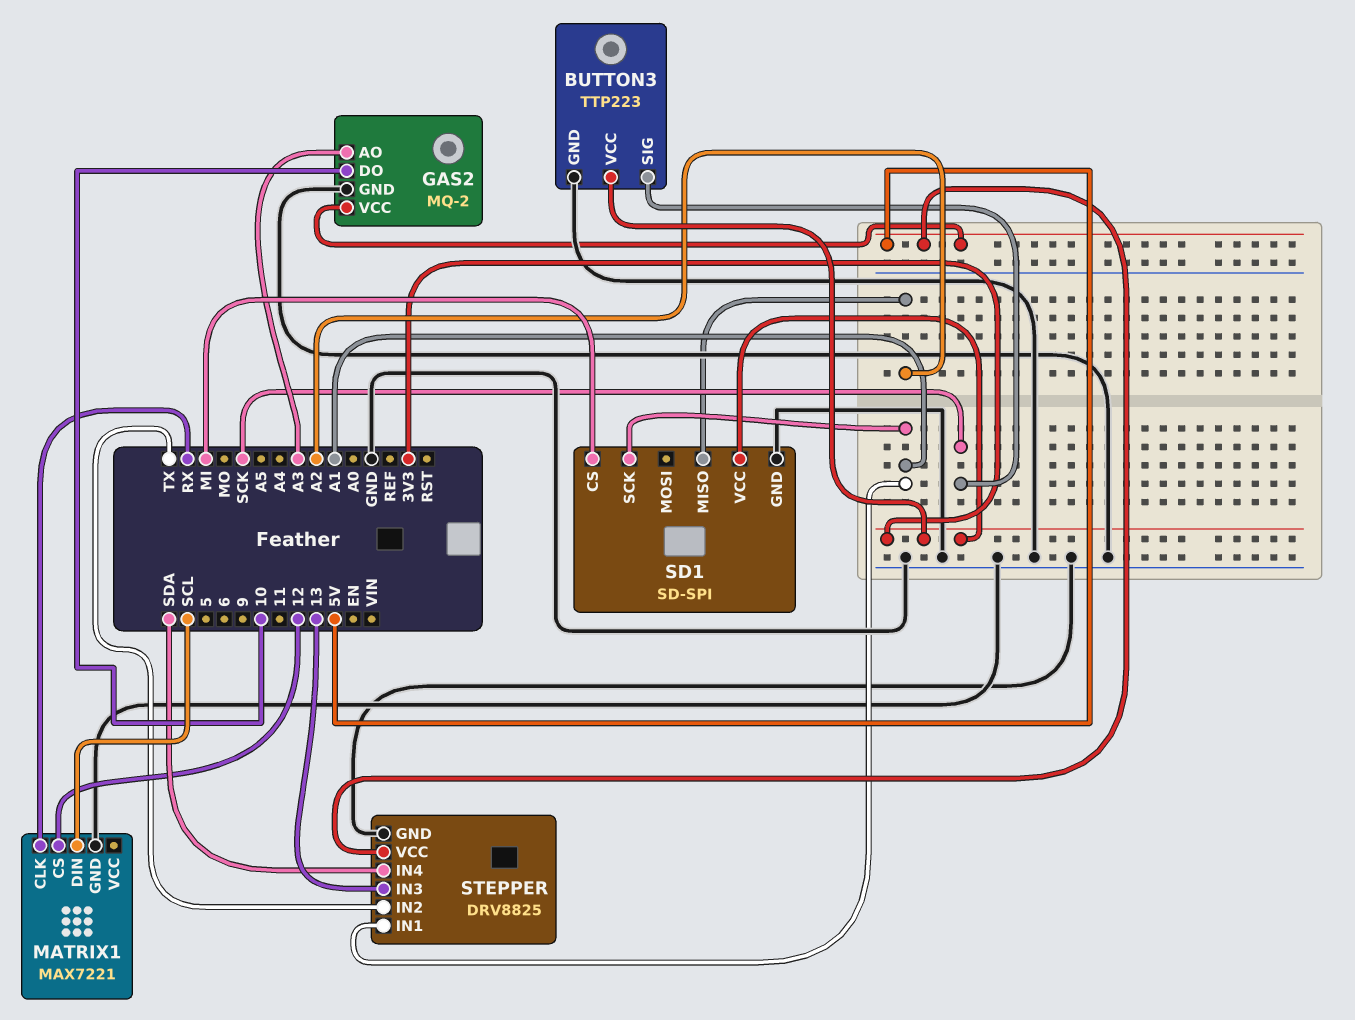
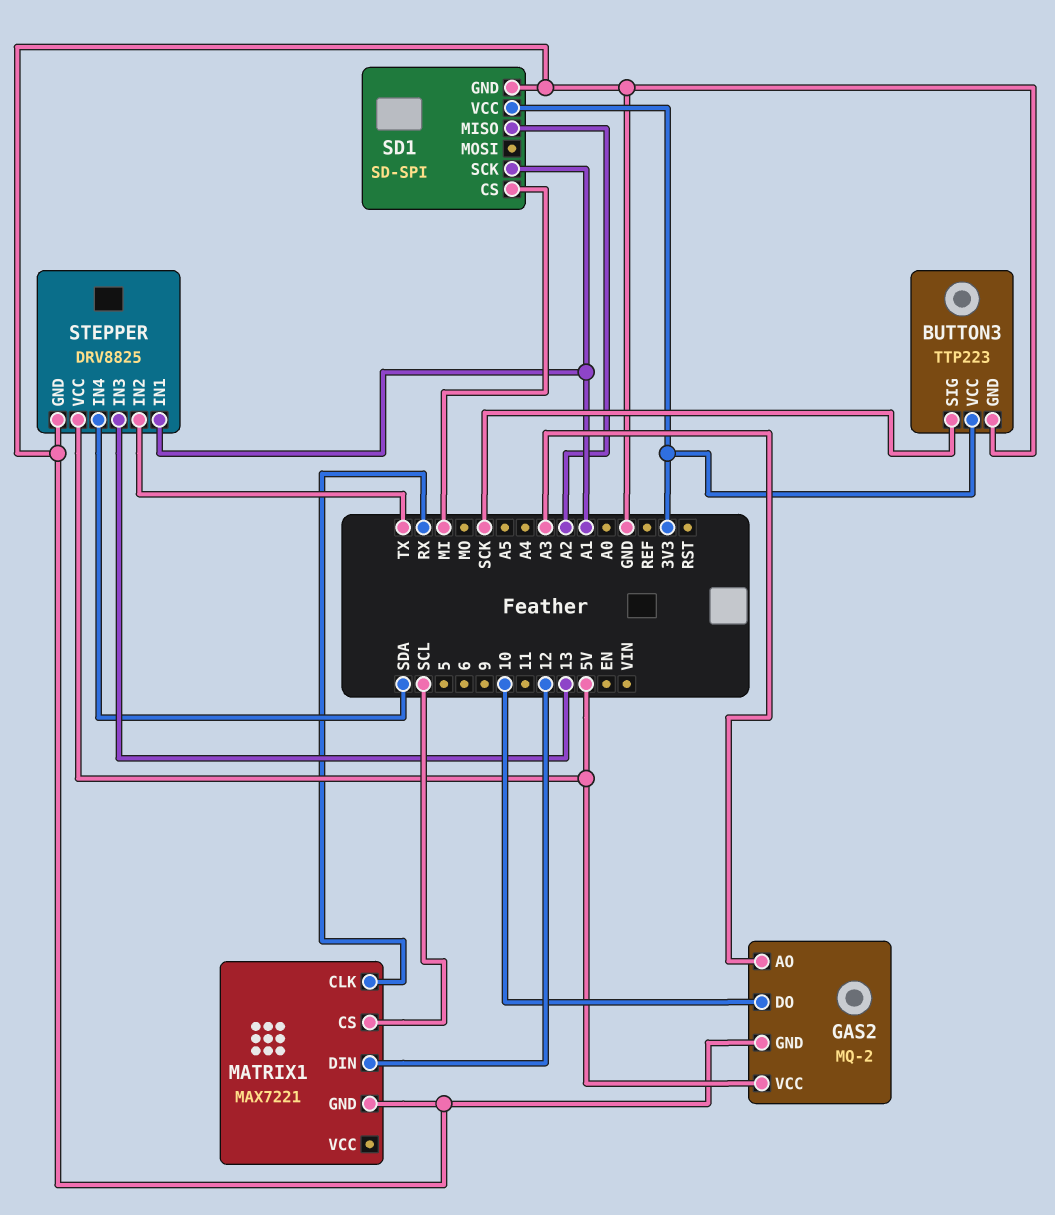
MATRIX1 pin CS: 12 -> SCL
MATRIX1 pin DIN: SCL -> 12

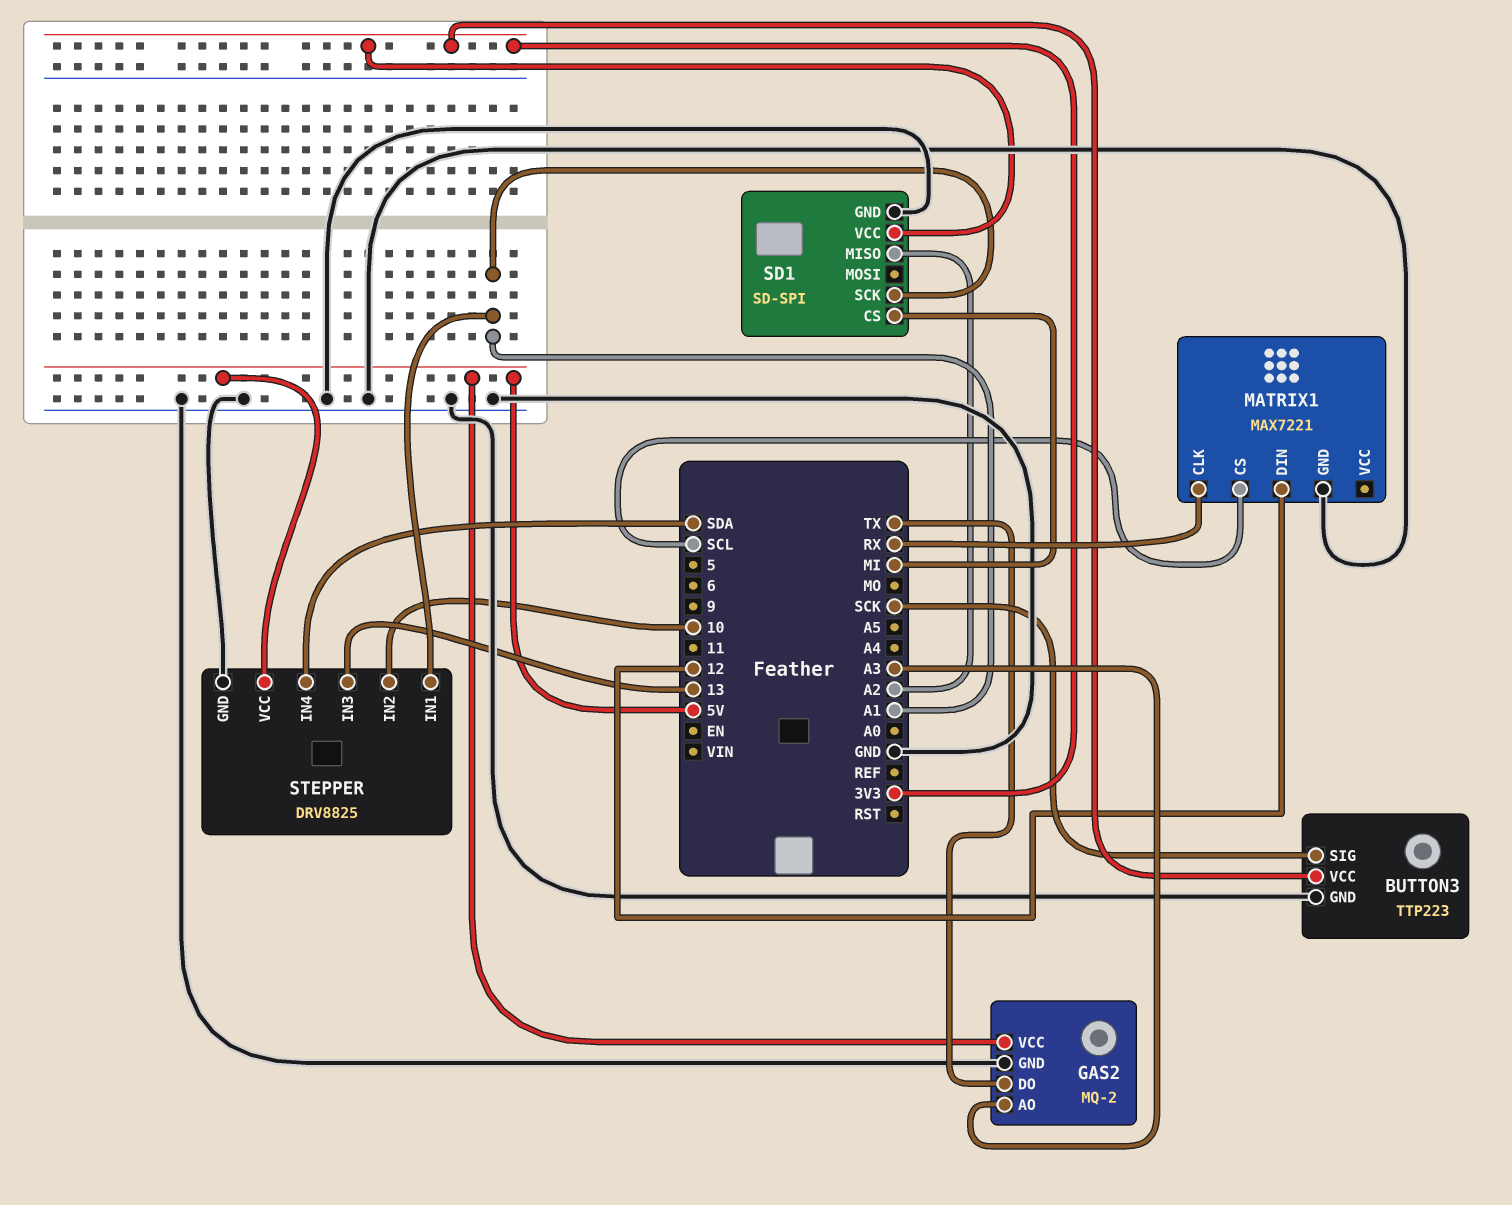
GAS2 pin DO: 10 -> TX
STEPPER pin IN2: TX -> 10

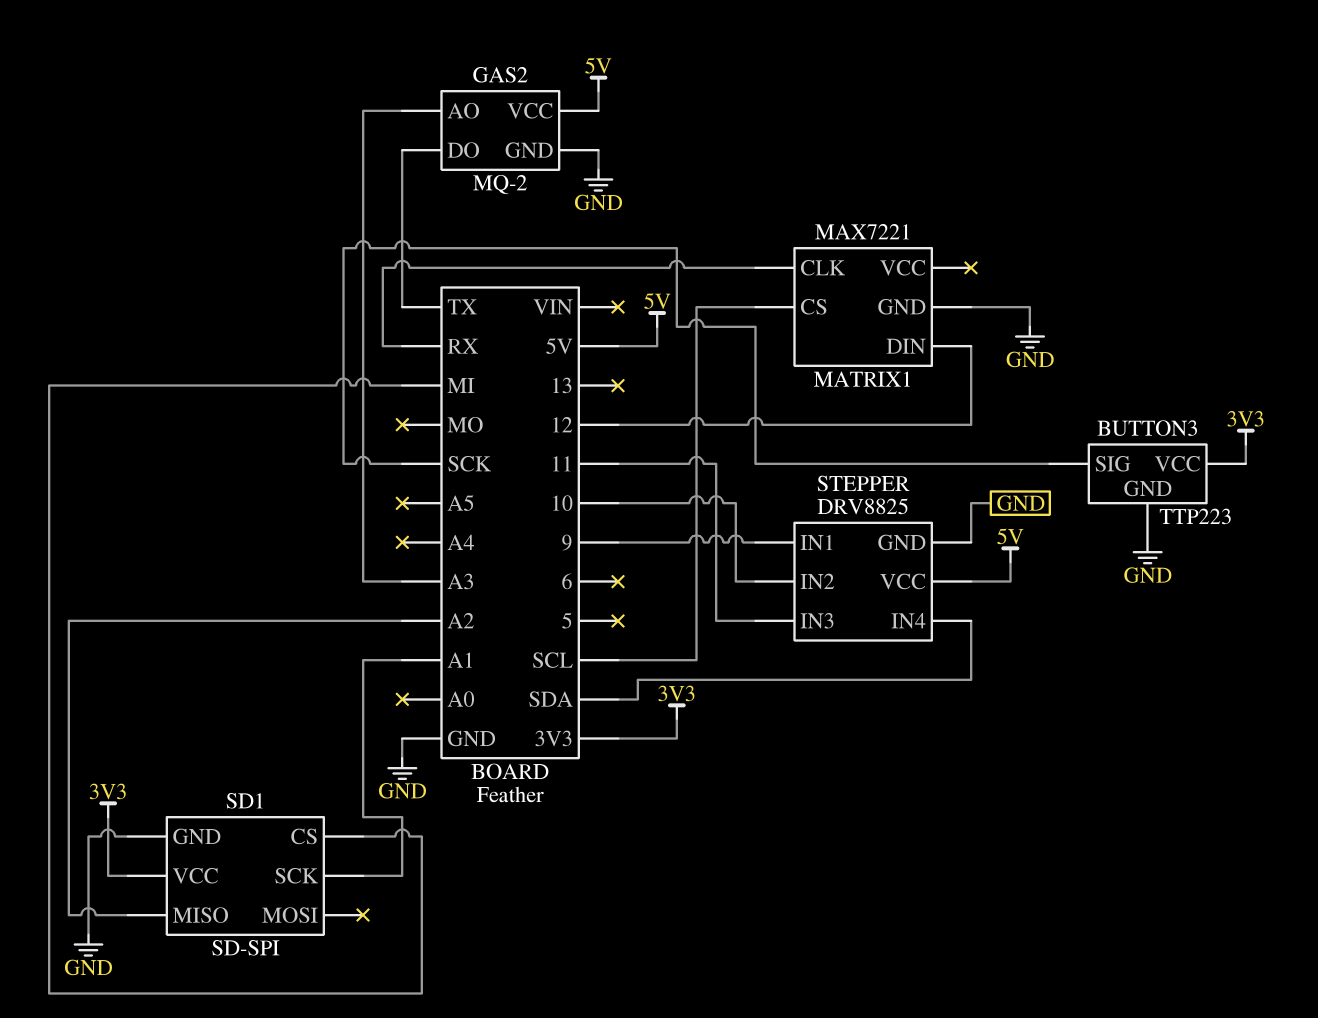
STEPPER pin IN1: A1 -> 9
STEPPER pin IN3: 13 -> 11

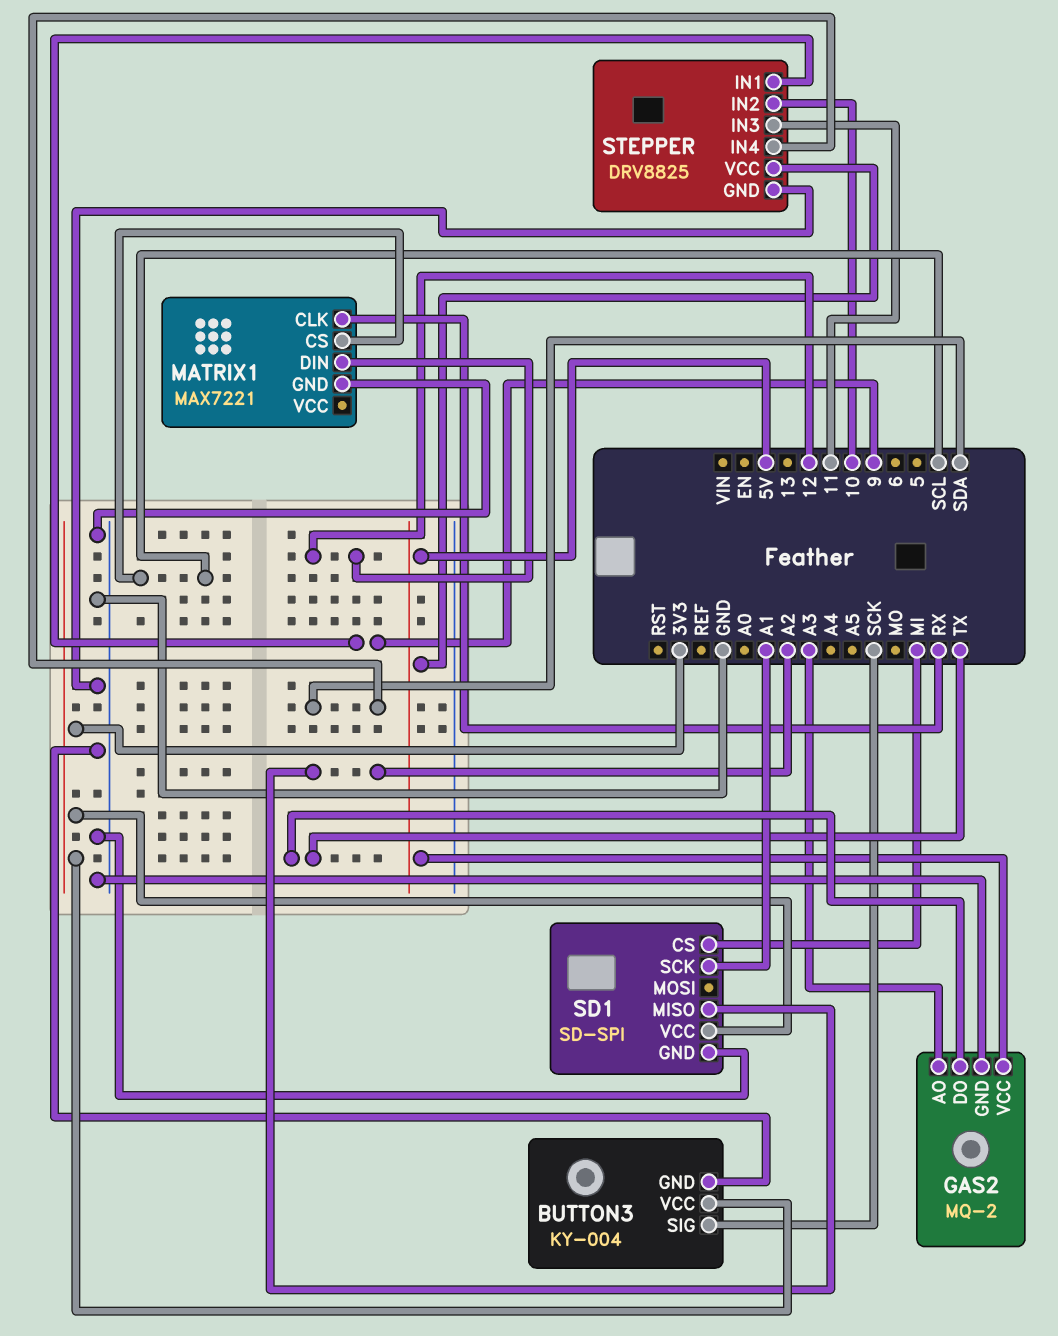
BUTTON3: TTP223 -> KY-004

